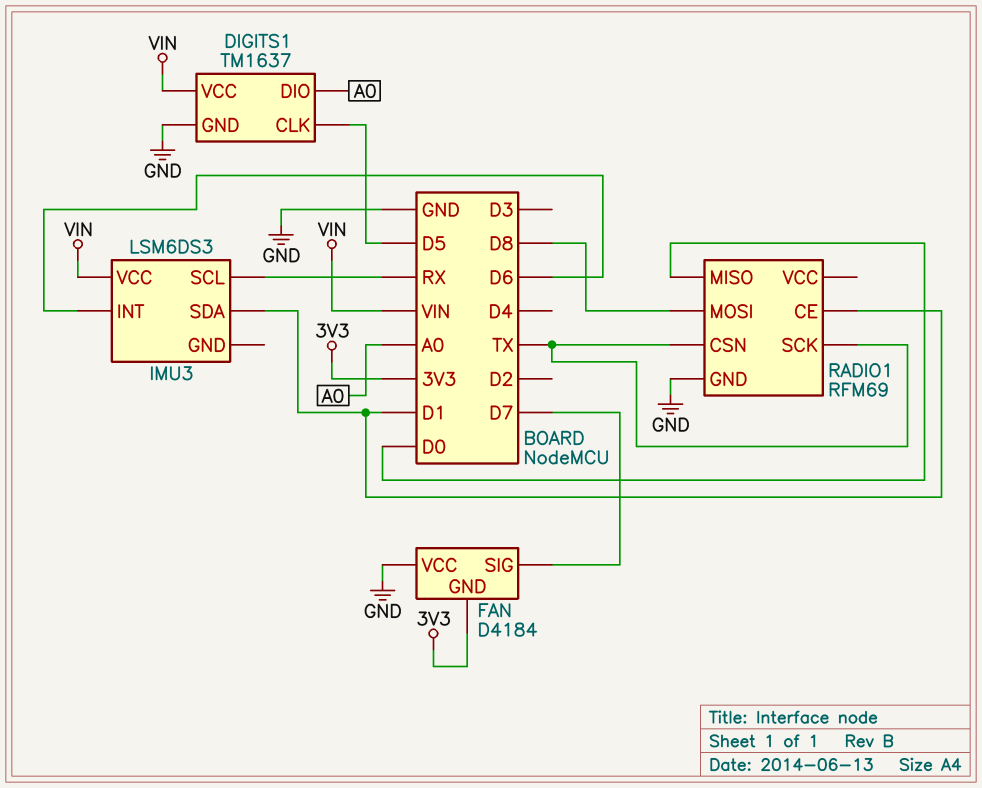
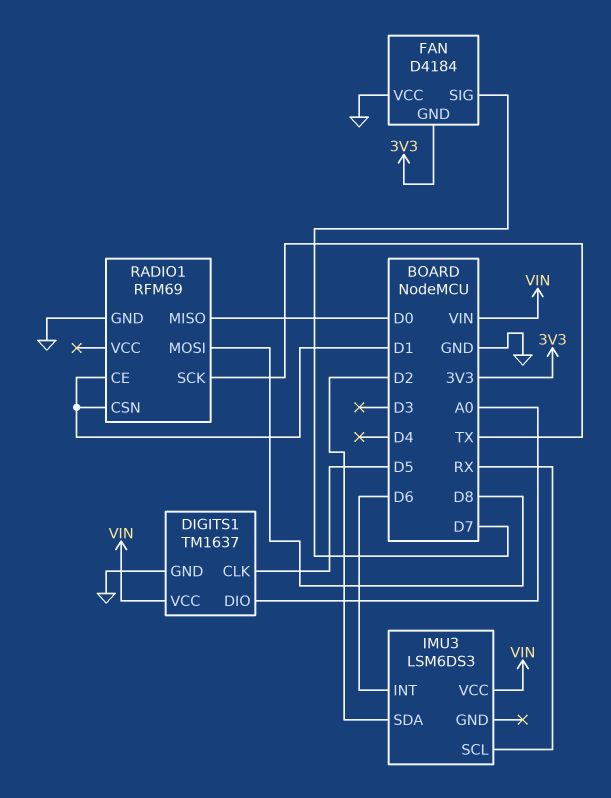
IMU3 pin SDA: D1 -> D2
RADIO1 pin CSN: TX -> D1

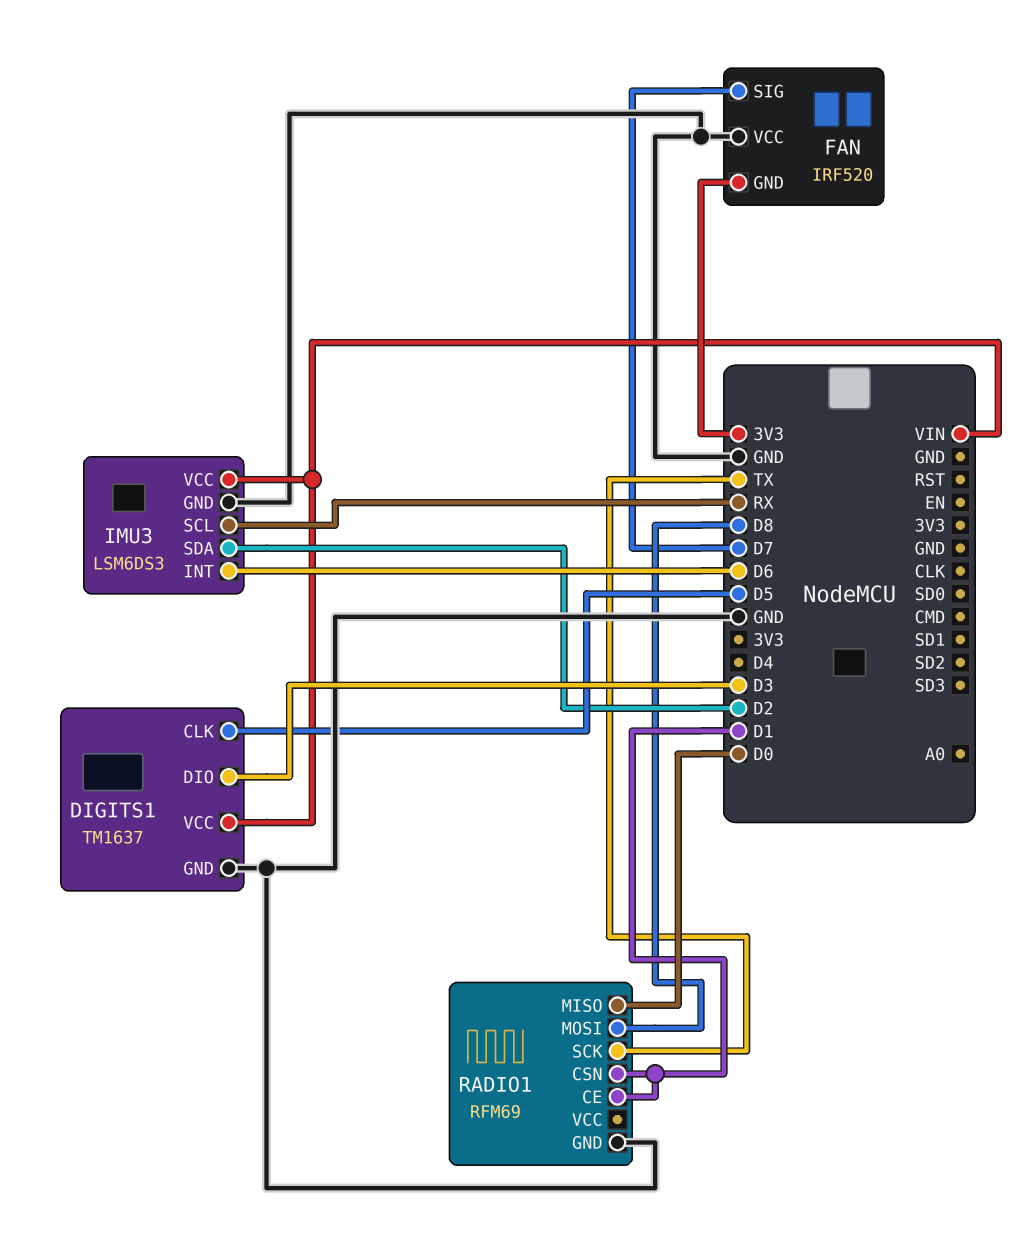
DIGITS1 pin DIO: A0 -> D3
FAN: D4184 -> IRF520
IMU3 pin GND: none -> GND

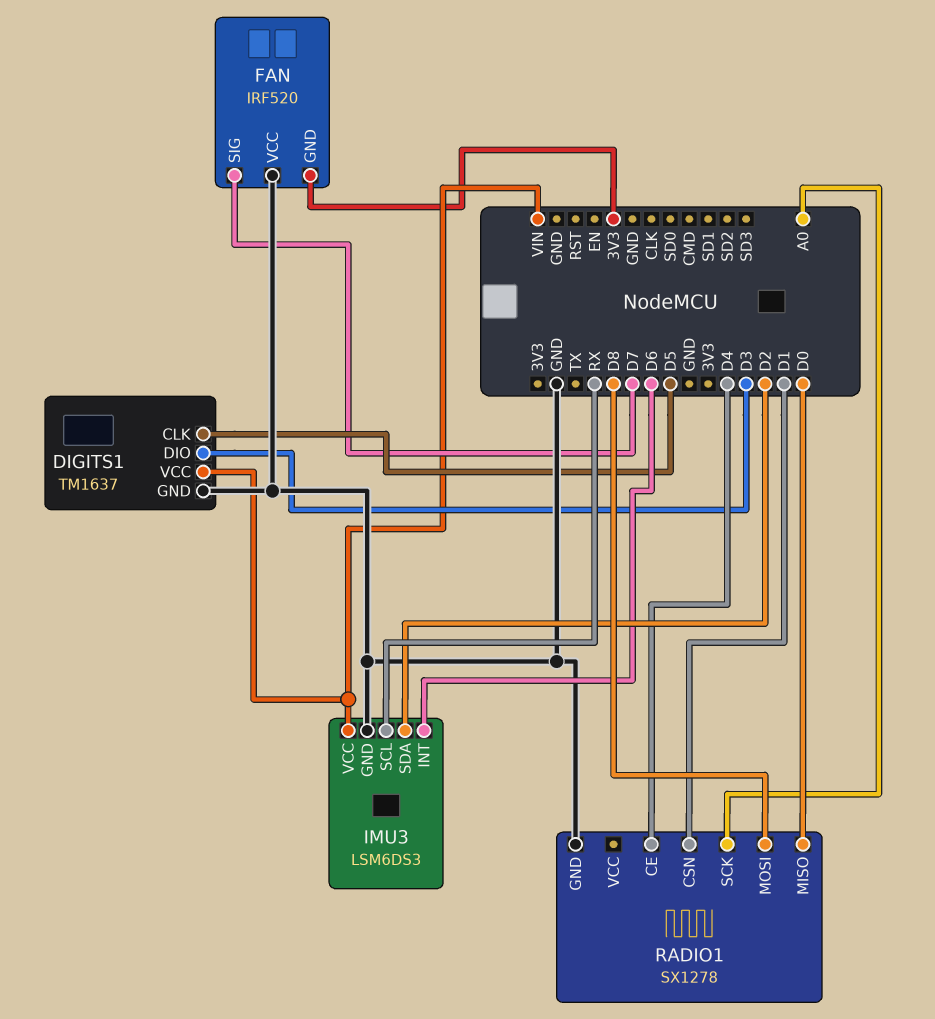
RADIO1: RFM69 -> SX1278
RADIO1 pin CE: D1 -> D4
RADIO1 pin SCK: TX -> A0

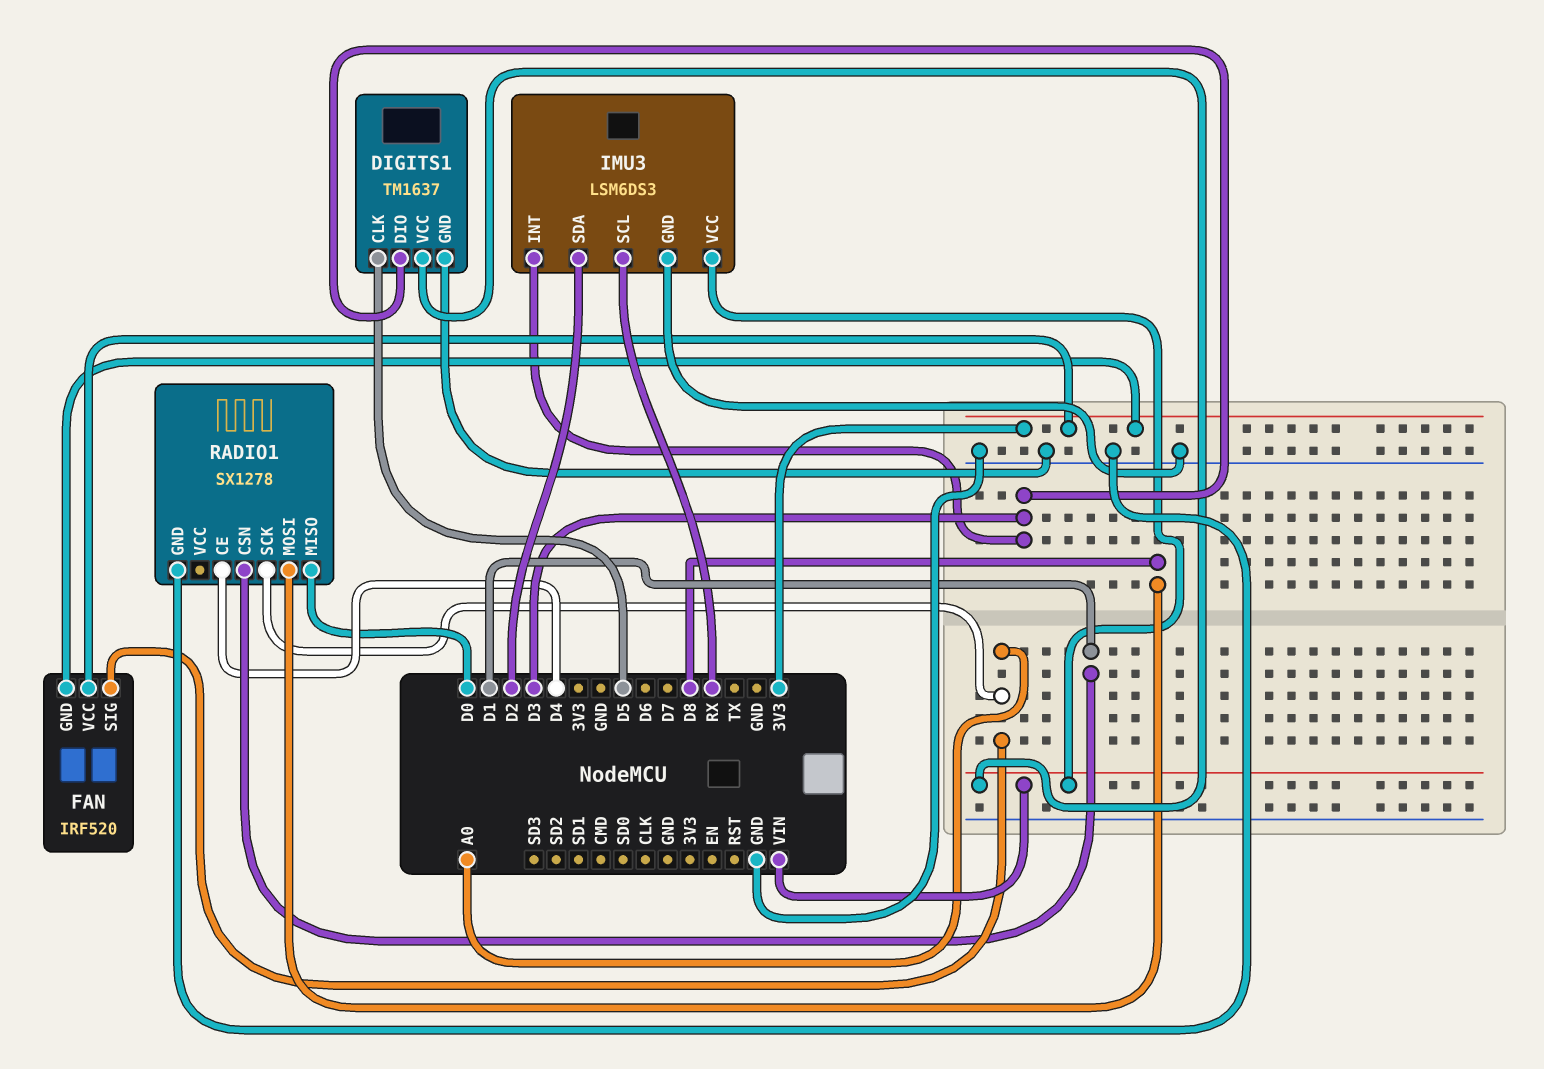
FAN pin SIG: D7 -> A0
FAN pin VCC: GND -> 3V3
IMU3 pin INT: D6 -> D3

